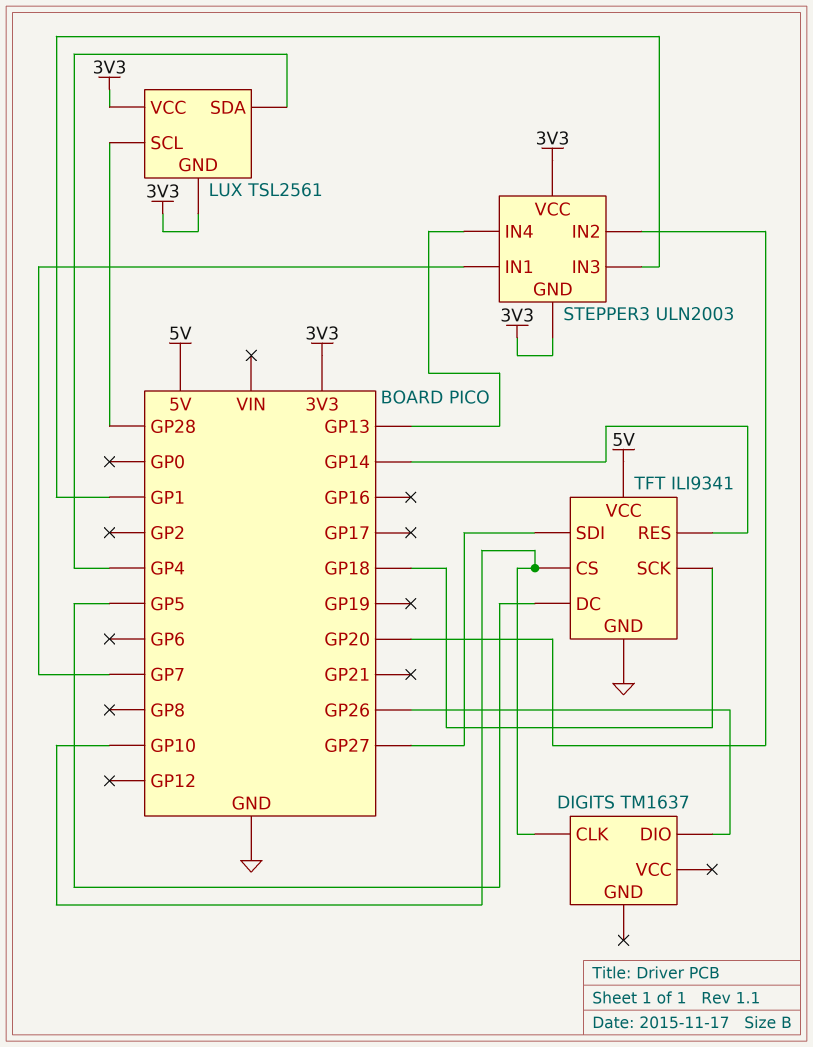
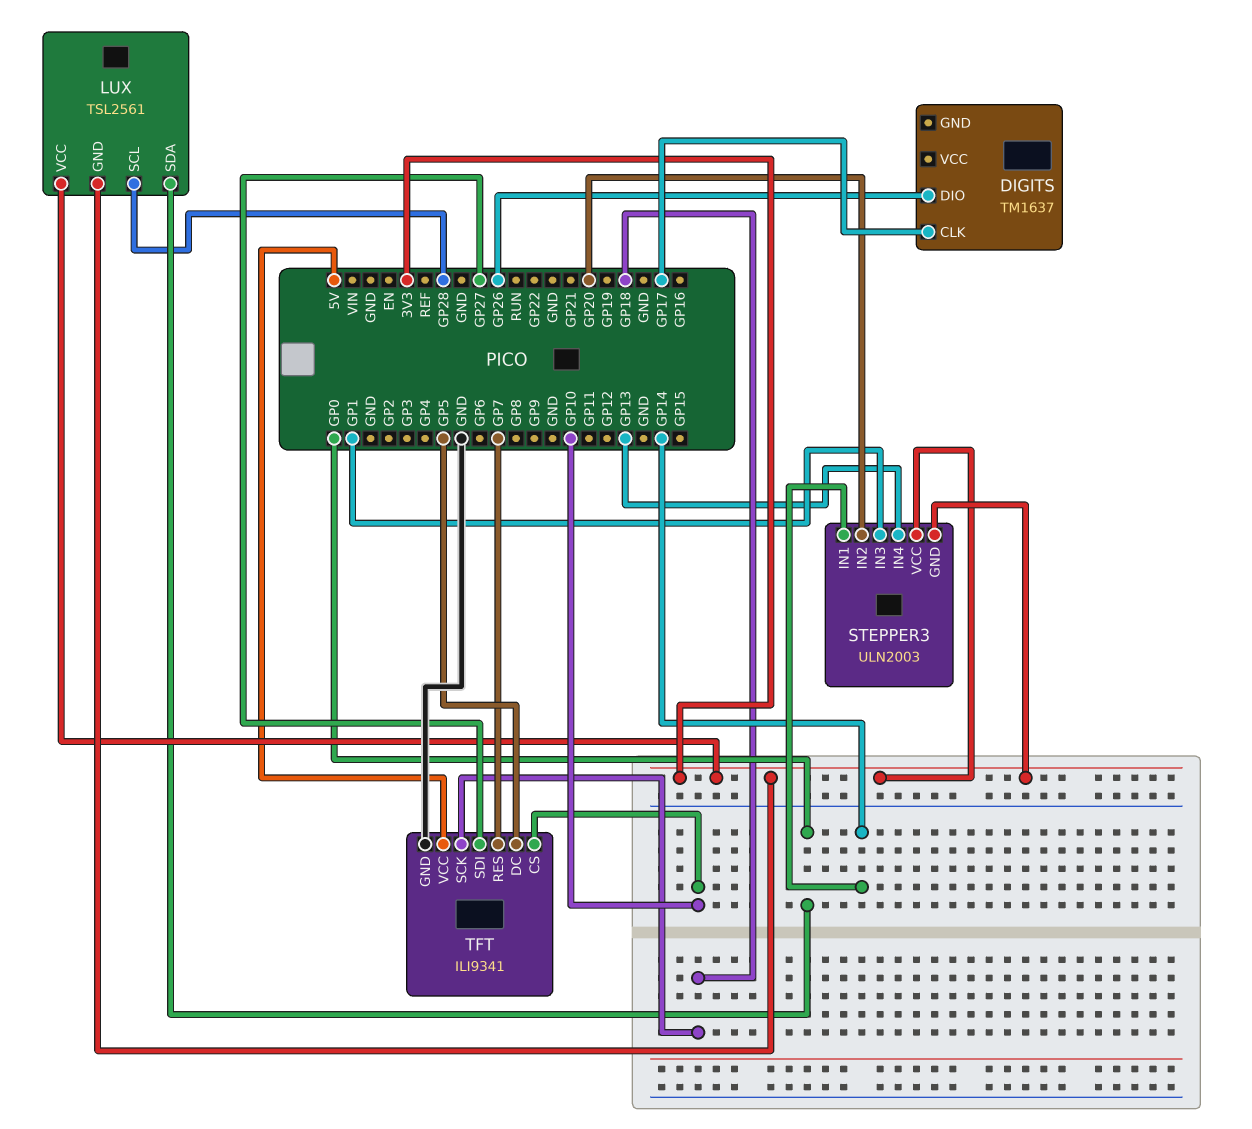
DIGITS pin CLK: GP10 -> GP17
LUX pin SDA: GP4 -> GP0
STEPPER3 pin IN1: GP7 -> GP14
TFT pin RES: GP14 -> GP7

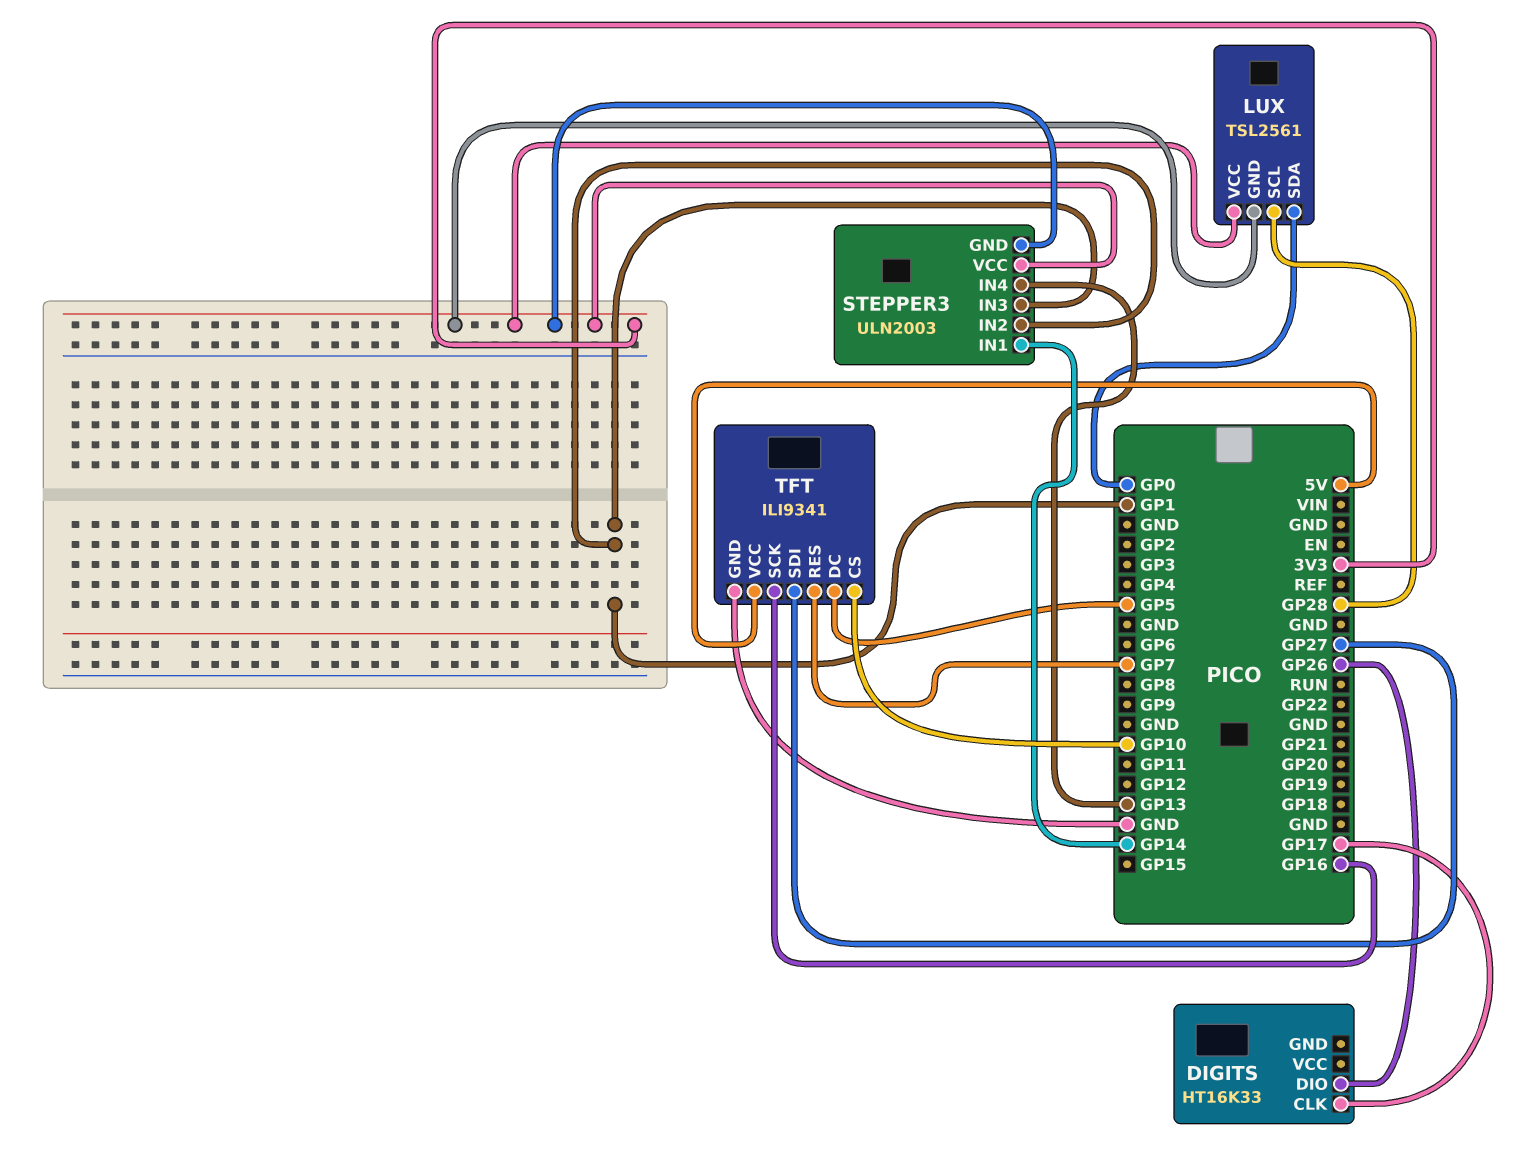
DIGITS: TM1637 -> HT16K33
STEPPER3 pin IN2: GP20 -> GP1
TFT pin SCK: GP18 -> GP16

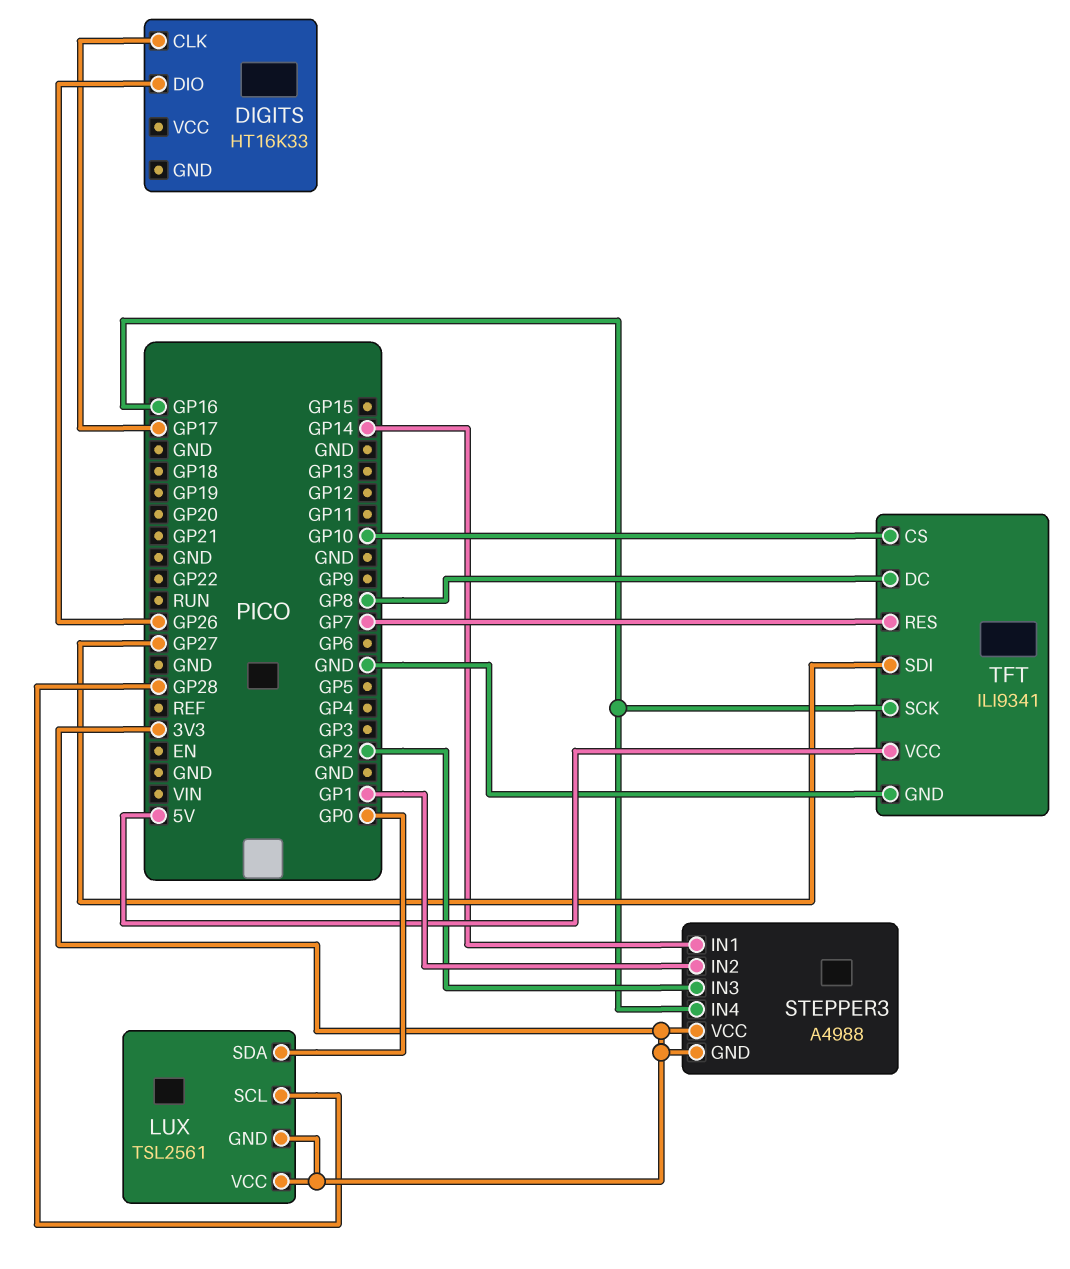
STEPPER3: ULN2003 -> A4988
STEPPER3 pin IN3: GP1 -> GP2
STEPPER3 pin IN4: GP13 -> GP16
TFT pin DC: GP5 -> GP8

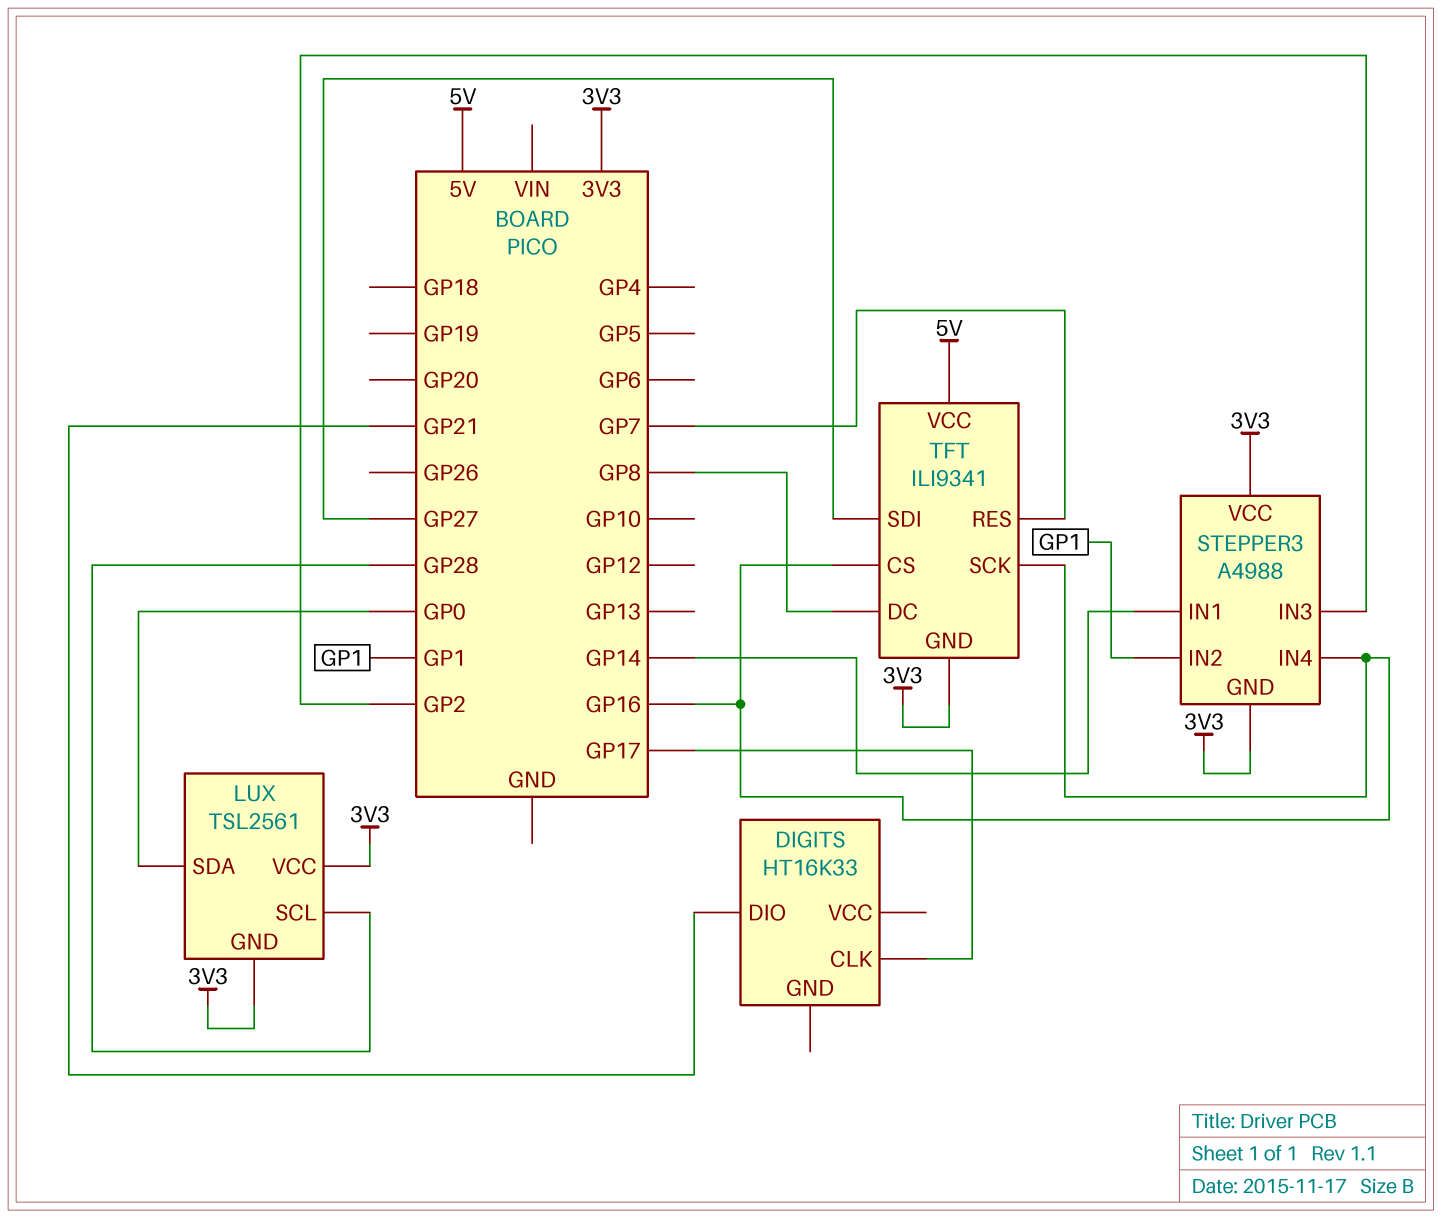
DIGITS pin DIO: GP26 -> GP21
TFT pin CS: GP10 -> GP16
TFT pin GND: GND -> 3V3

